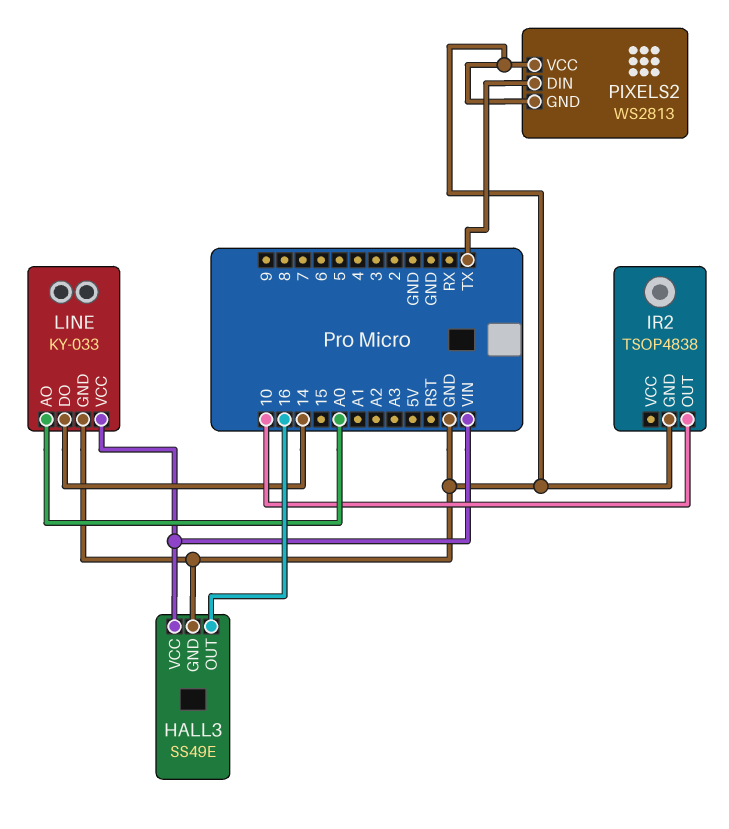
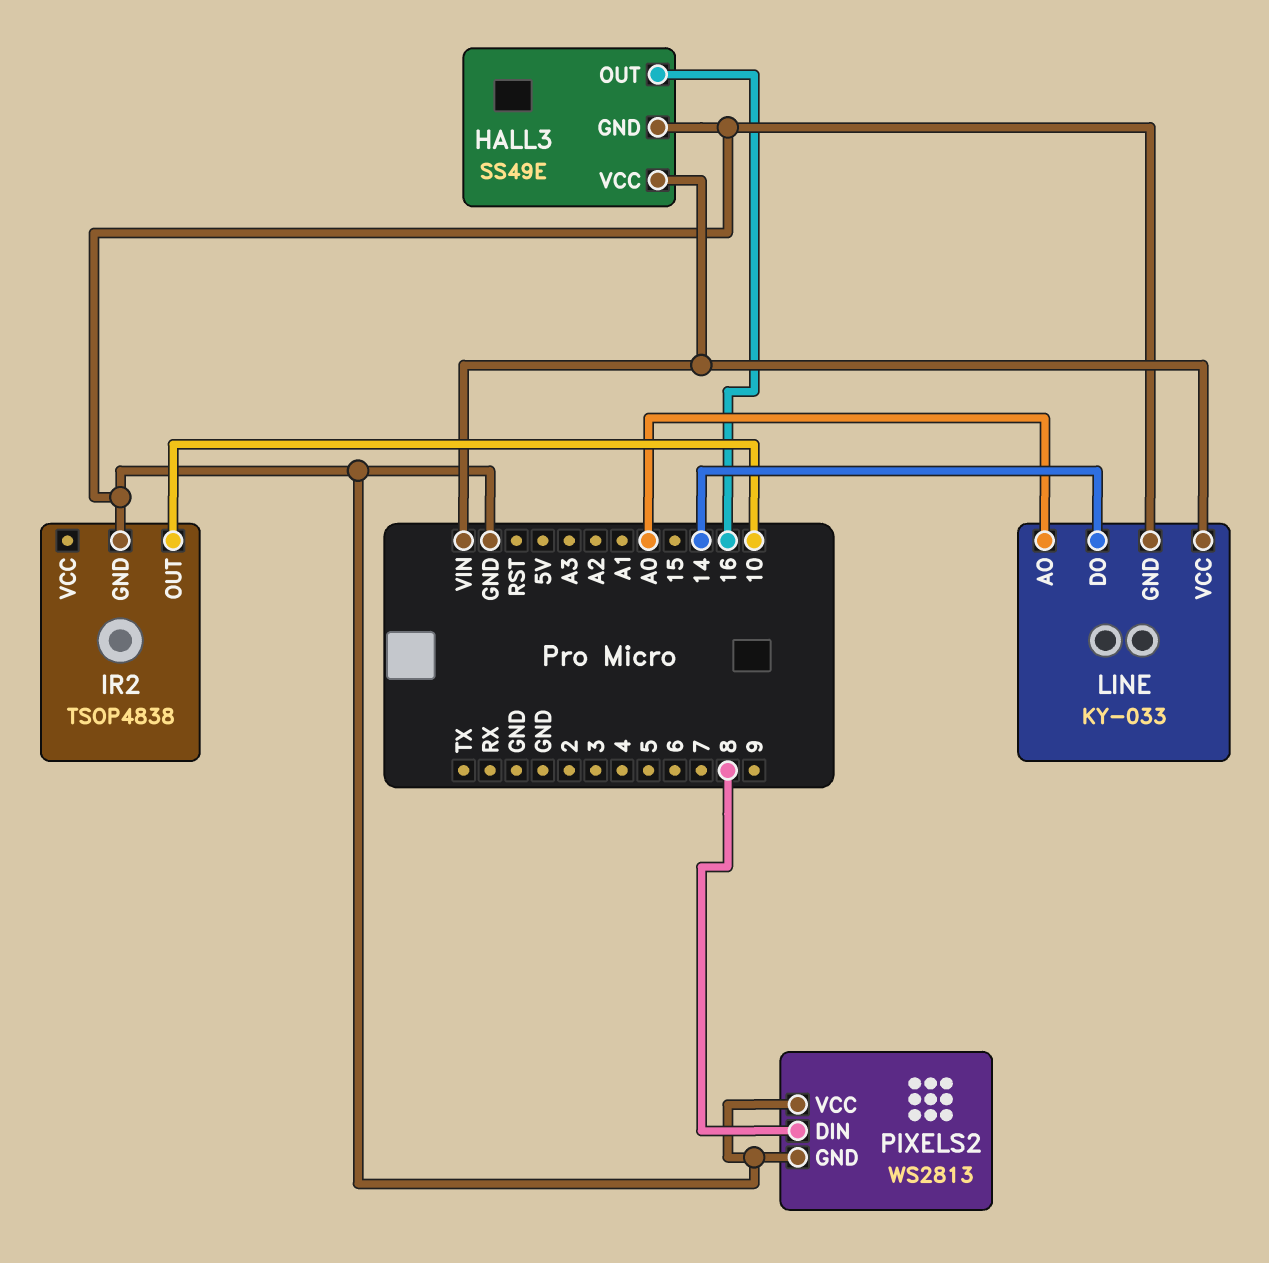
PIXELS2 pin DIN: TX -> 8

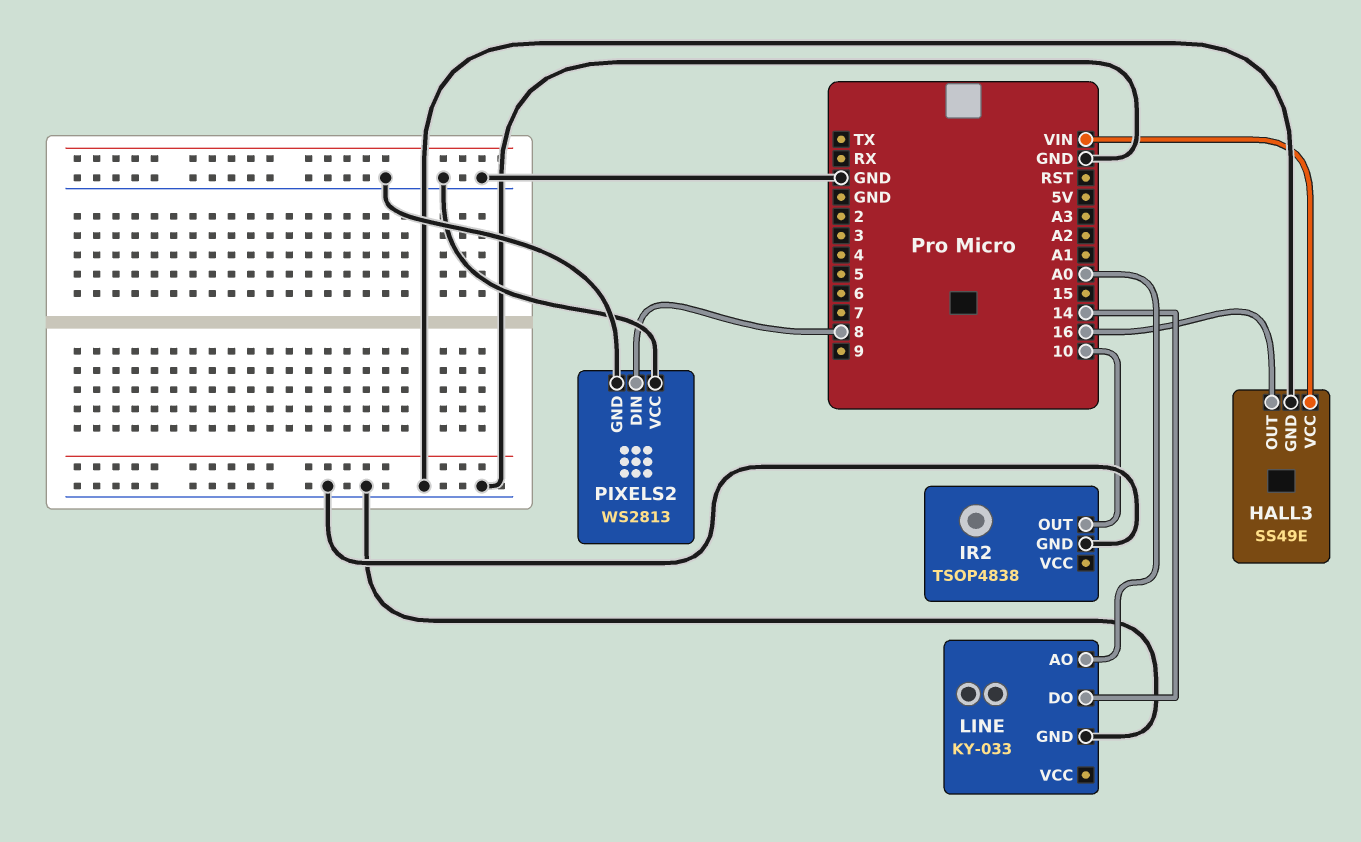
LINE pin VCC: VIN -> none

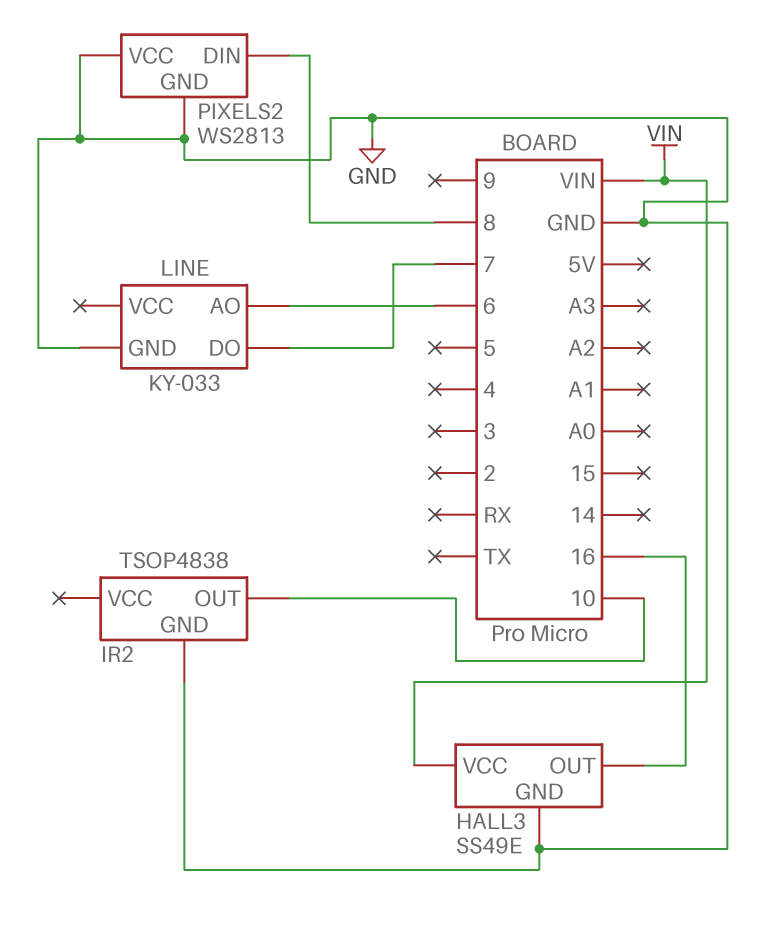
LINE pin AO: A0 -> 6
LINE pin DO: 14 -> 7

